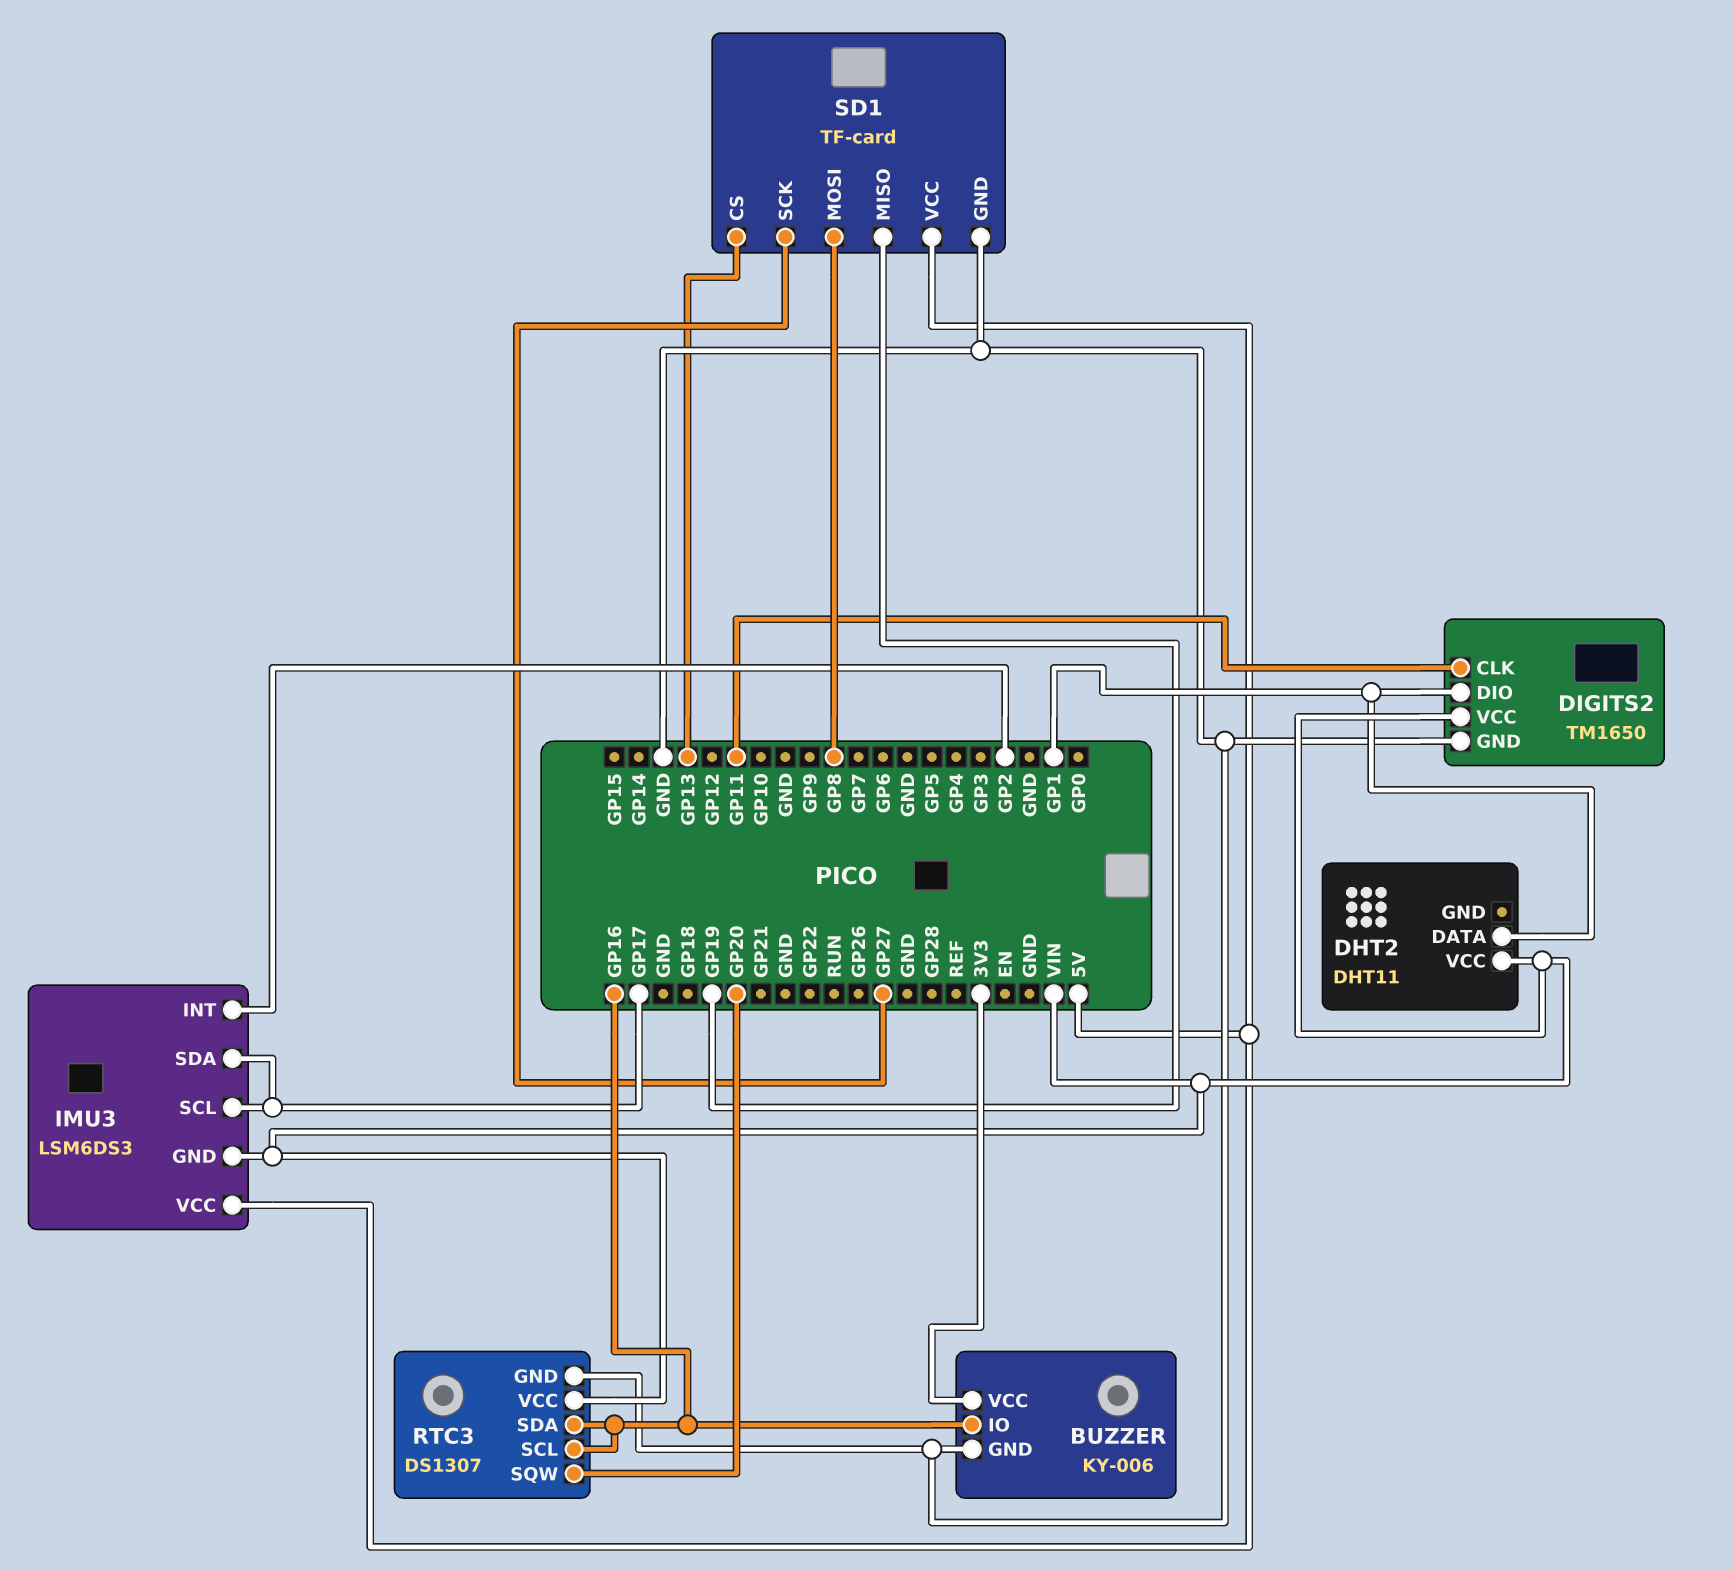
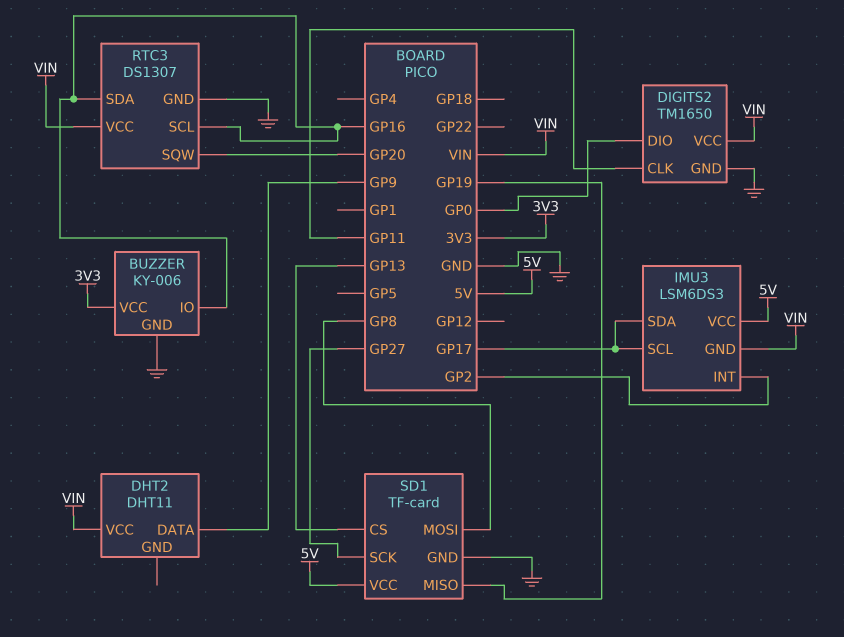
DHT2 pin DATA: GP1 -> GP9
DIGITS2 pin DIO: GP1 -> GP0

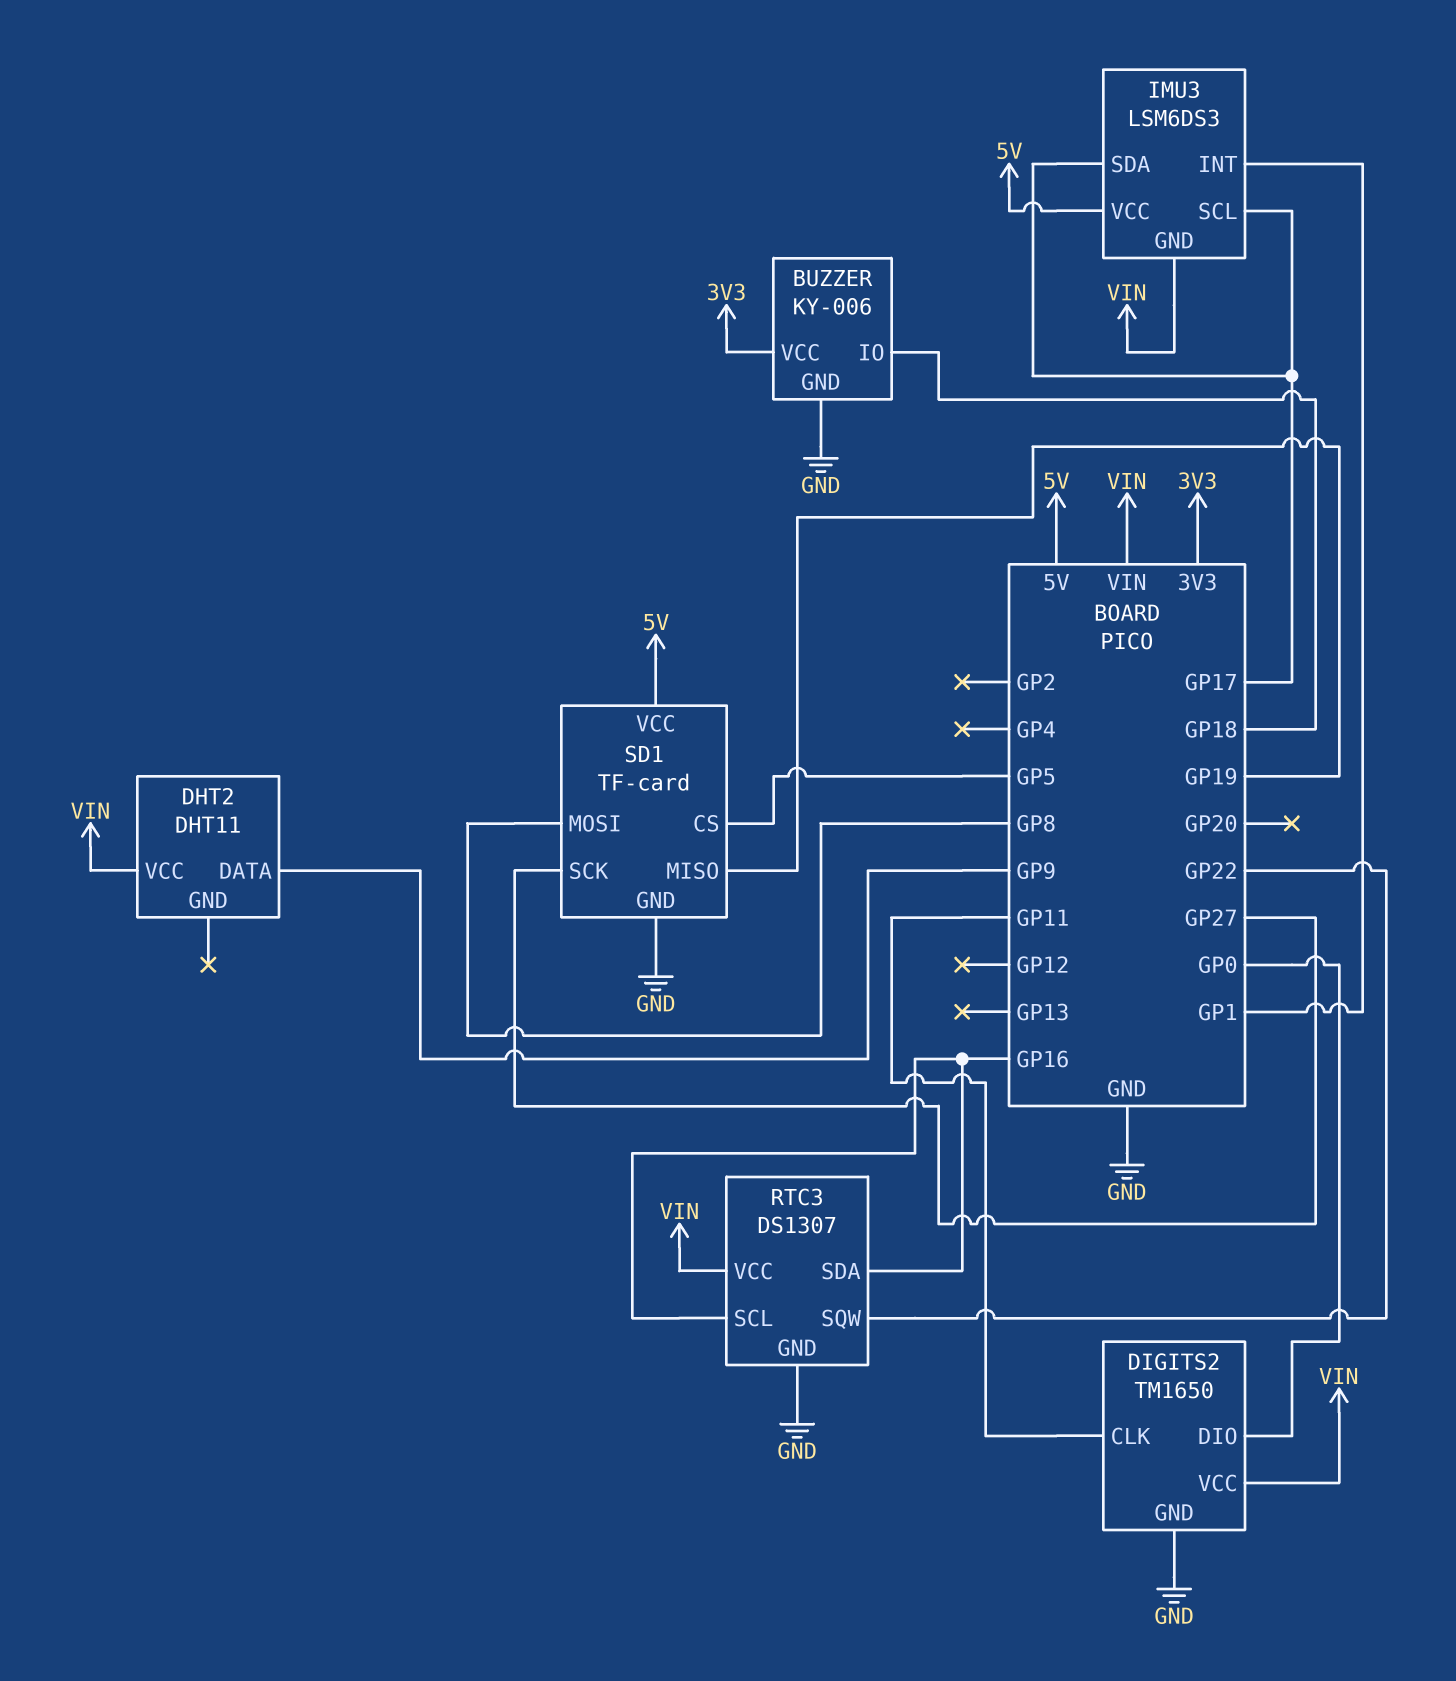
BUZZER pin IO: GP16 -> GP18
IMU3 pin INT: GP2 -> GP1
RTC3 pin SQW: GP20 -> GP22
SD1 pin CS: GP13 -> GP5

